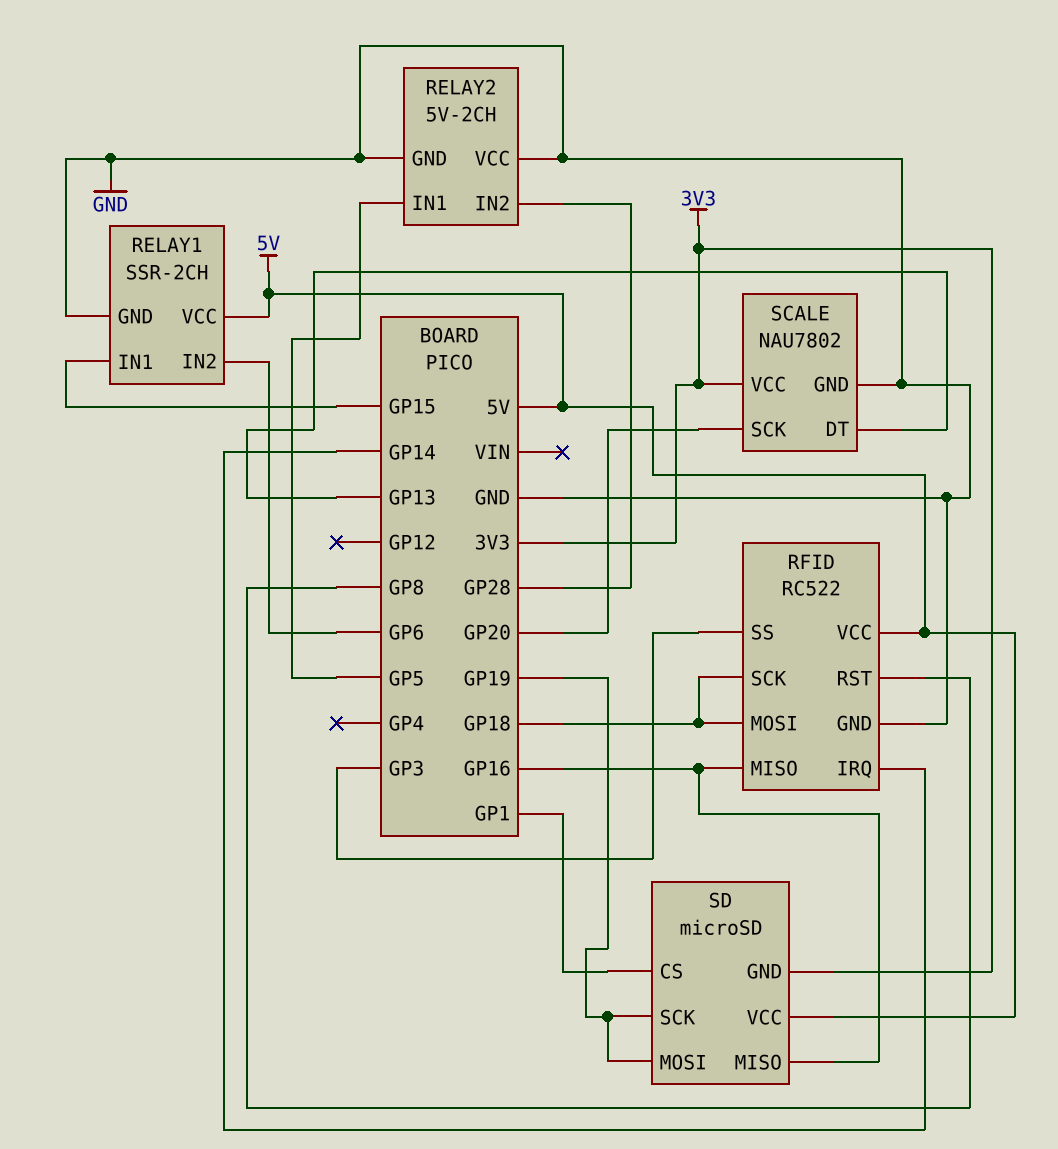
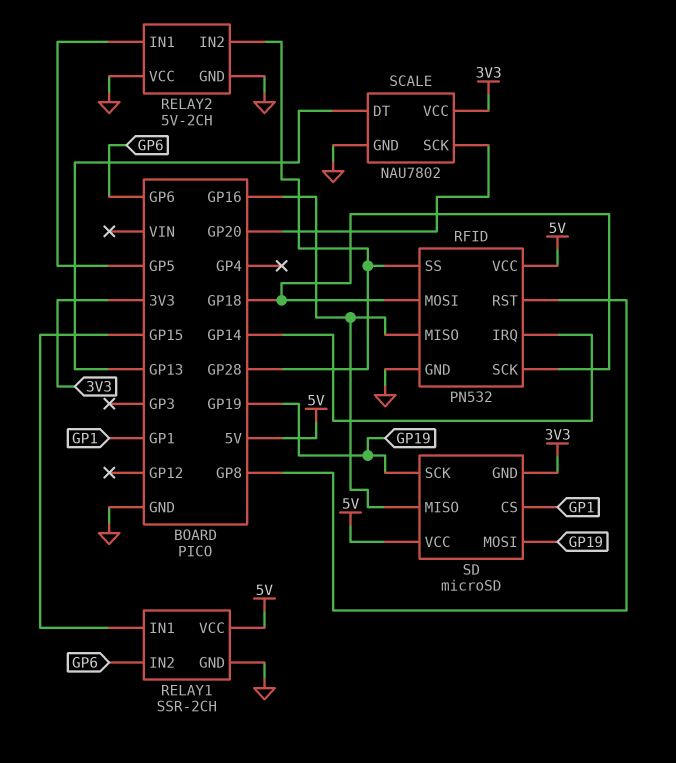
RFID: RC522 -> PN532
RFID pin SS: GP3 -> GP28

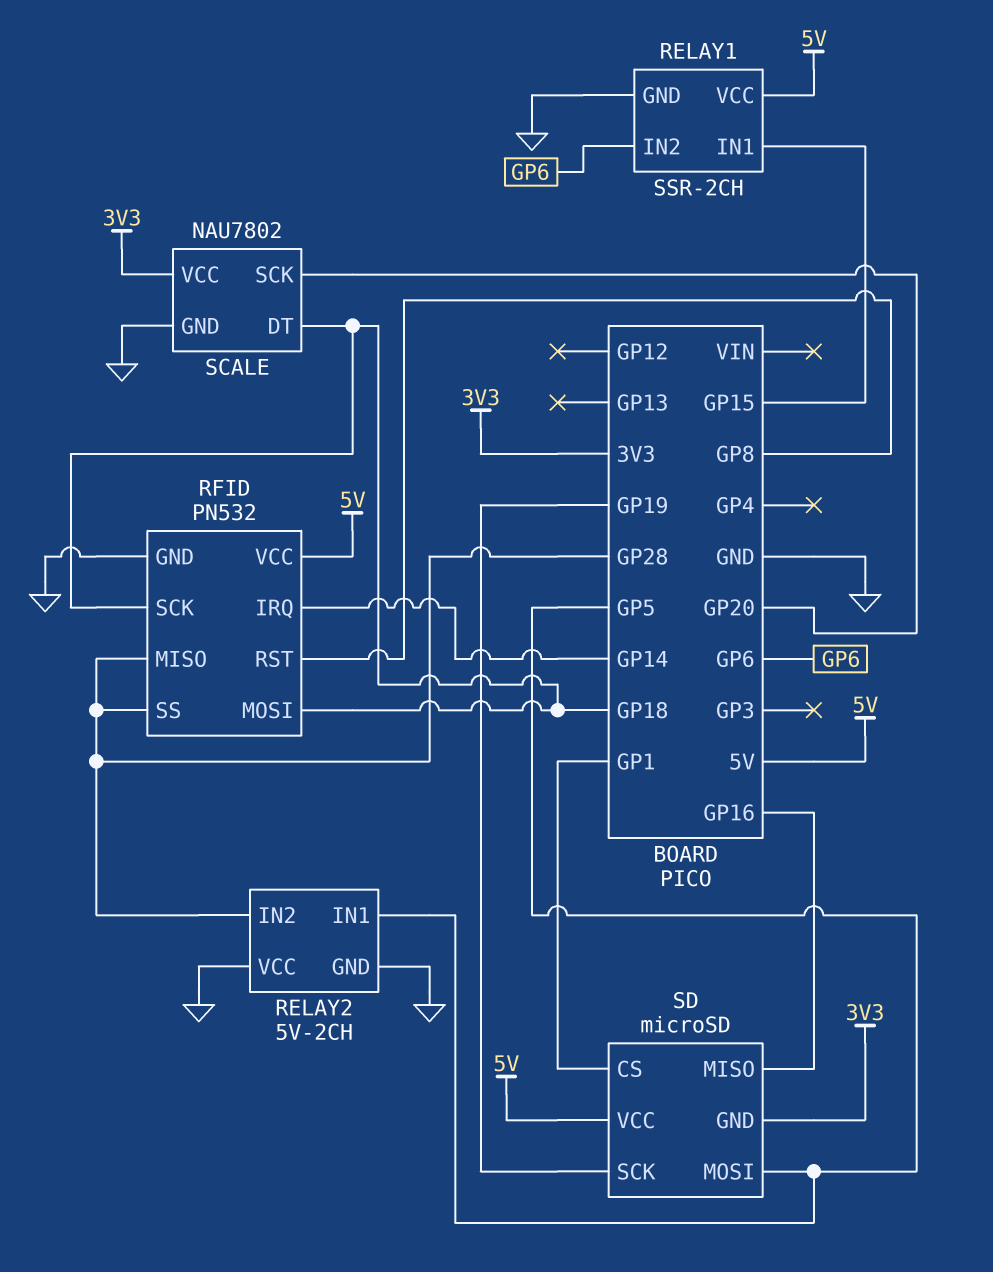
RFID pin MISO: GP16 -> GP28
SCALE pin DT: GP13 -> GP18
SD pin MOSI: GP19 -> GP5

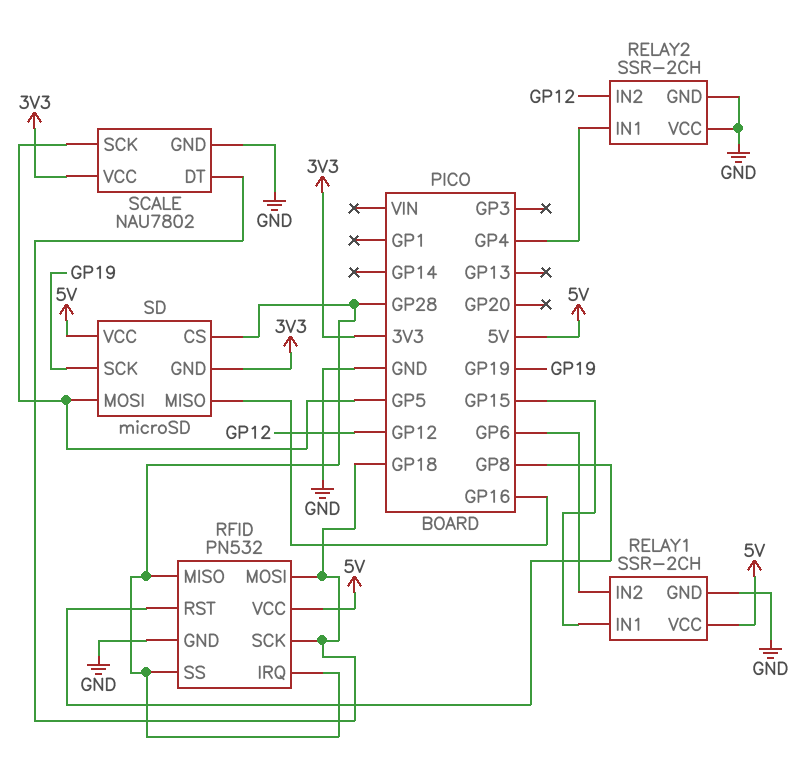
RELAY2: 5V-2CH -> SSR-2CH
RELAY2 pin IN1: GP5 -> GP4
RELAY2 pin IN2: GP28 -> GP12
RFID pin IRQ: GP14 -> GP28
SCALE pin SCK: GP20 -> GP5
SD pin CS: GP1 -> GP28

